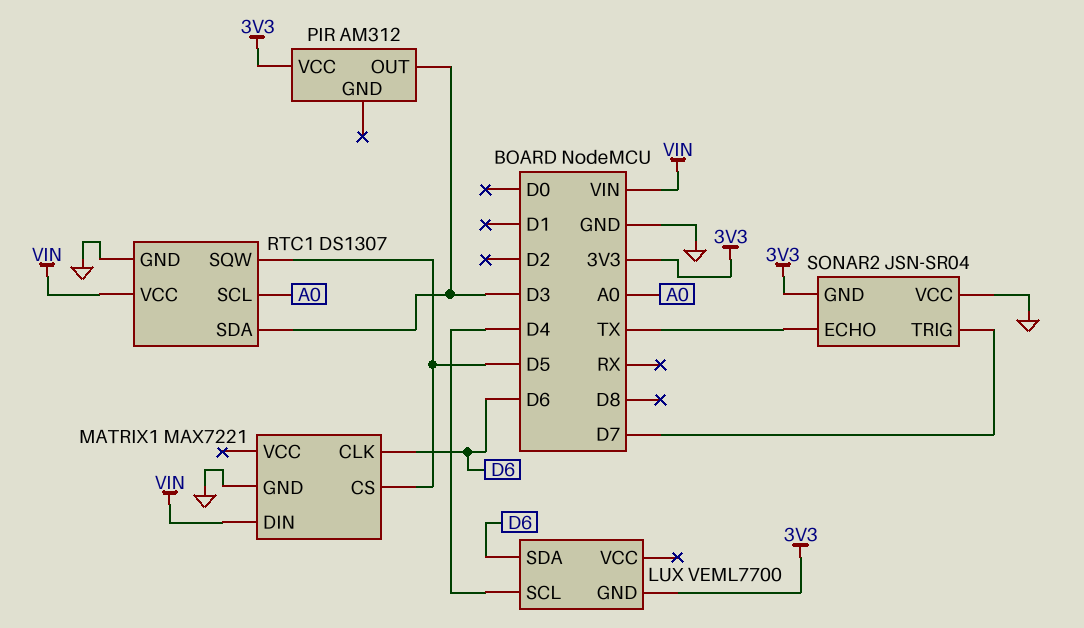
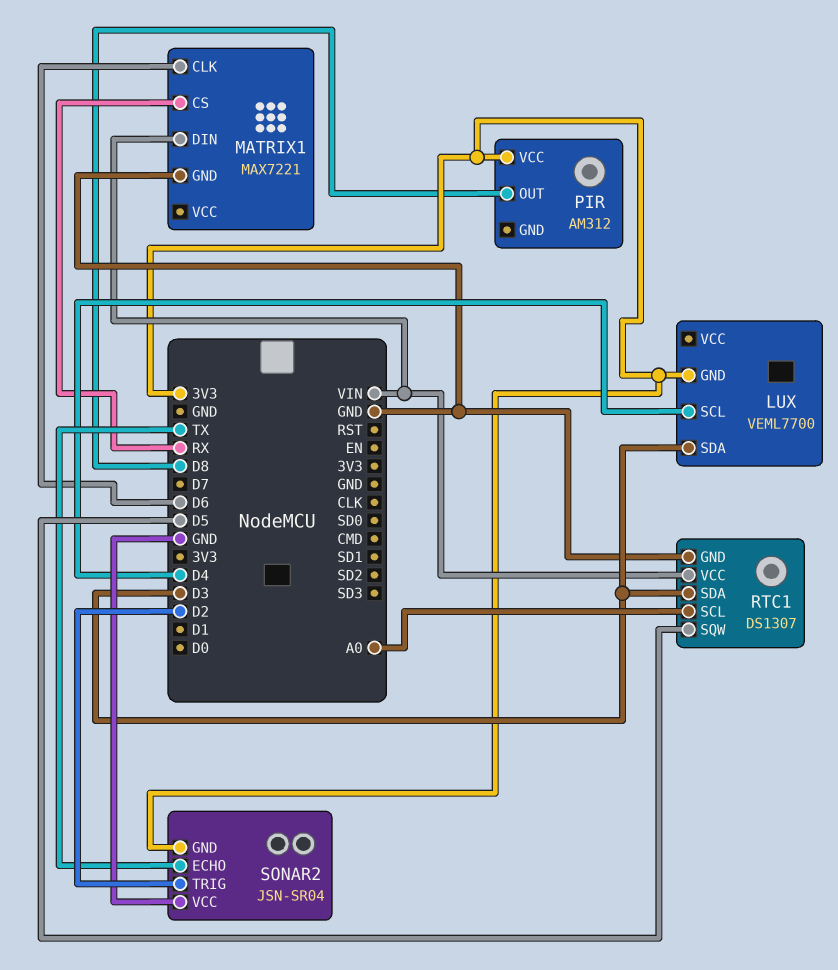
LUX pin SDA: D6 -> D3
MATRIX1 pin CS: D5 -> RX
PIR pin OUT: D3 -> D8
SONAR2 pin TRIG: D7 -> D2

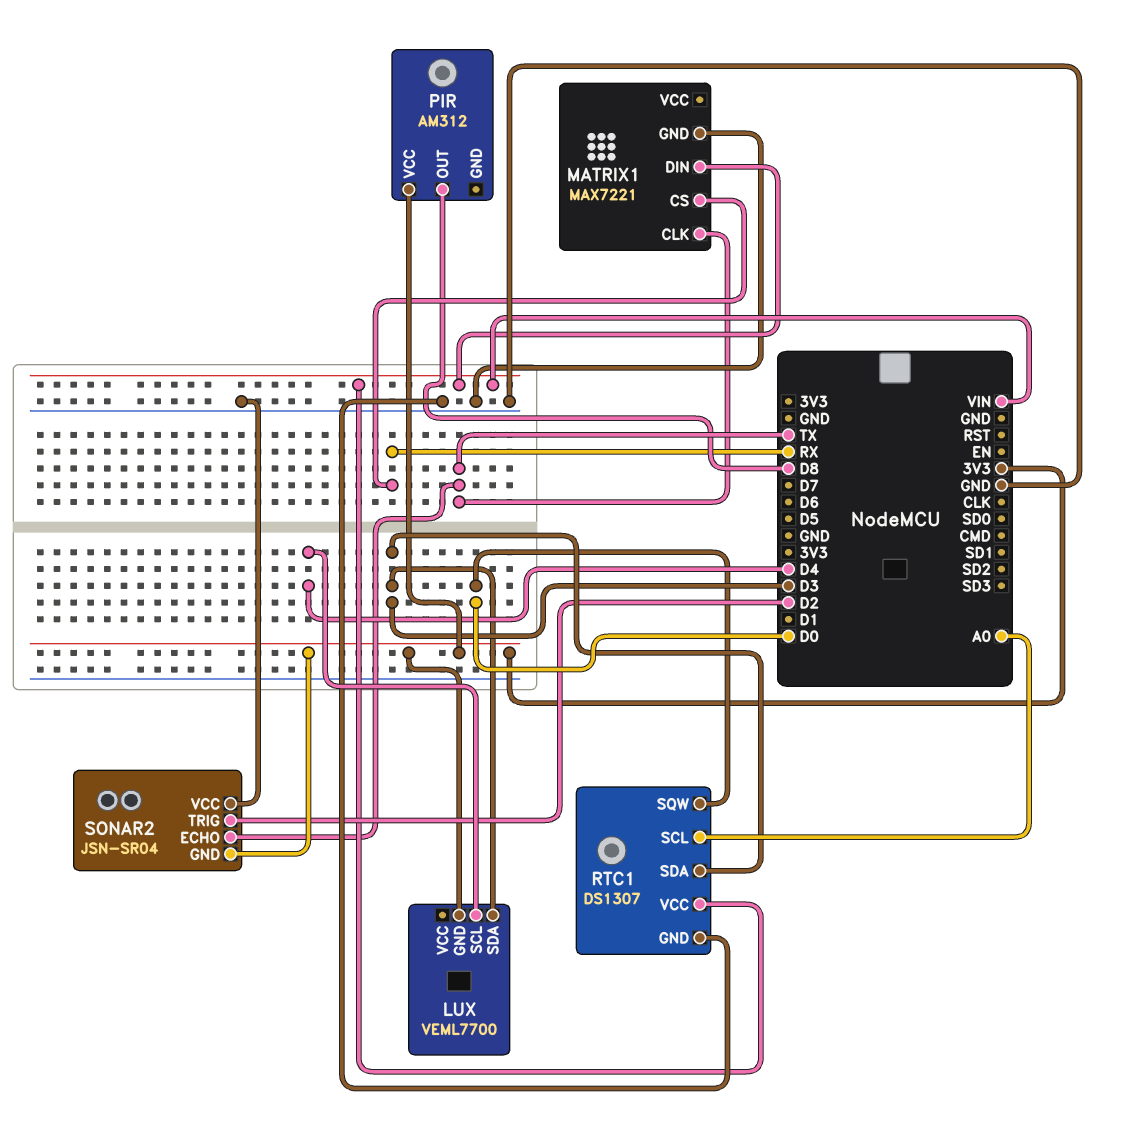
MATRIX1 pin CLK: D6 -> TX
RTC1 pin SQW: D5 -> D0

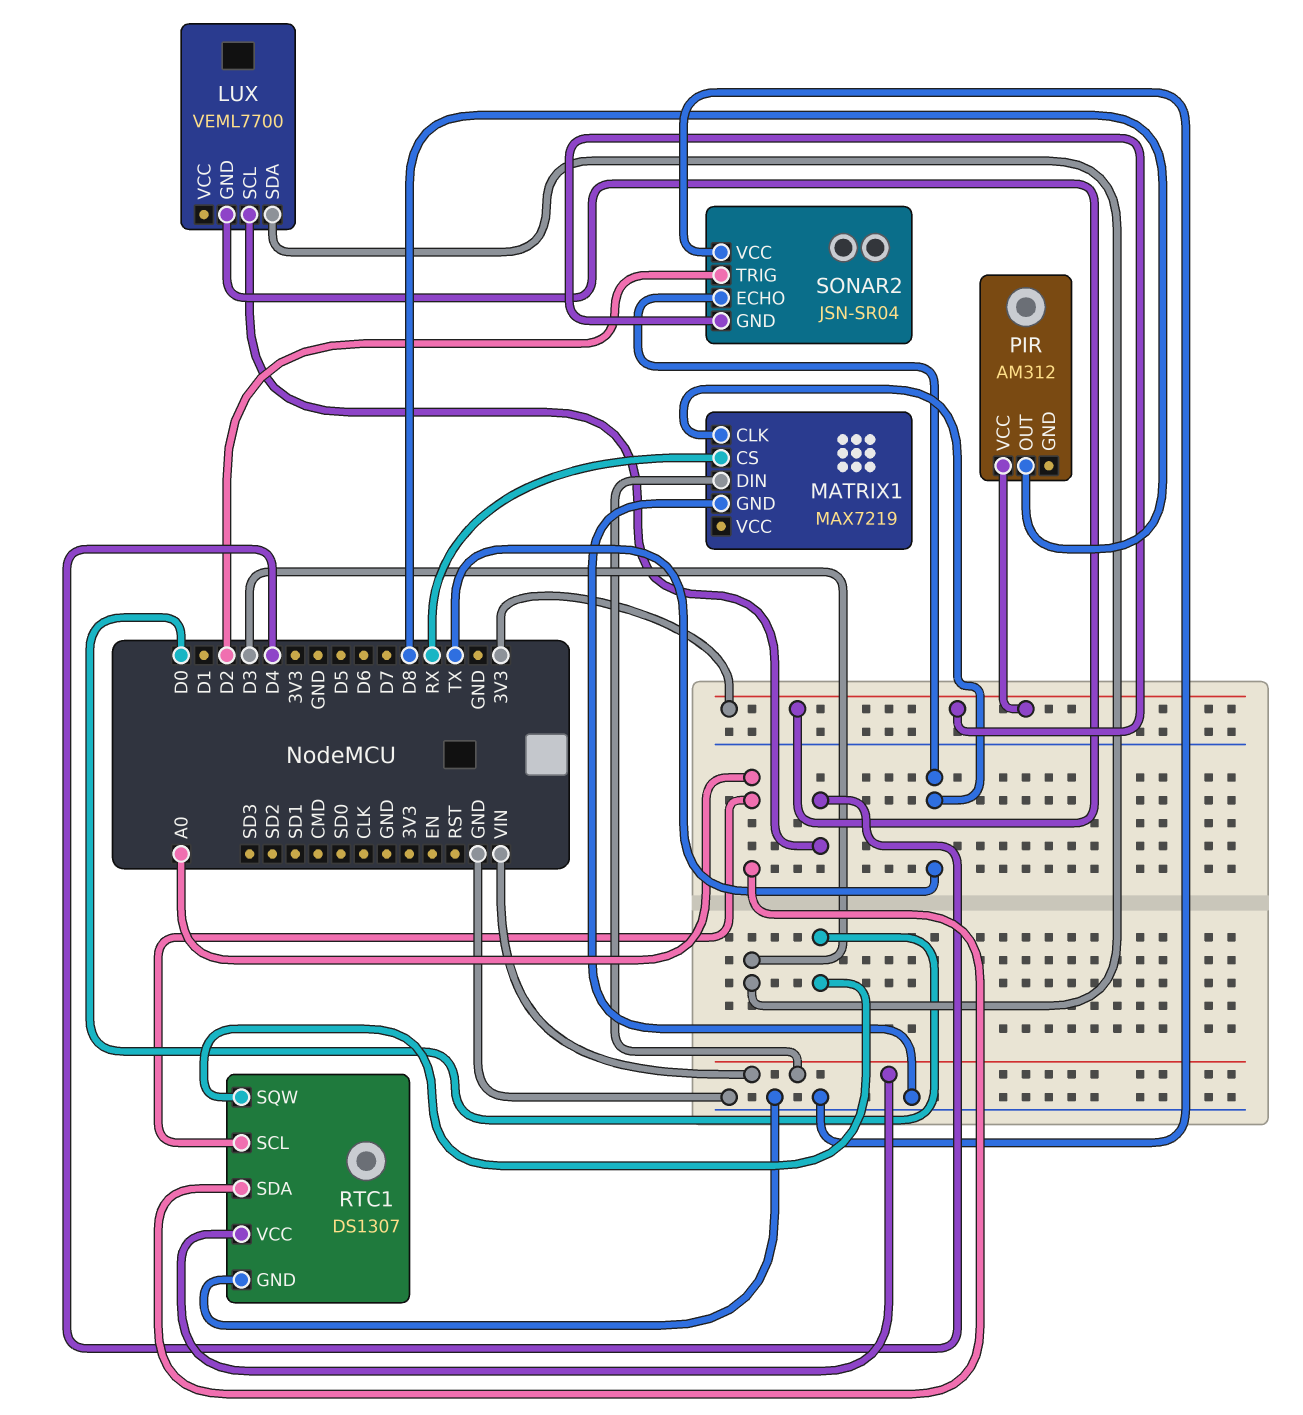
MATRIX1: MAX7221 -> MAX7219
RTC1 pin SDA: D3 -> A0

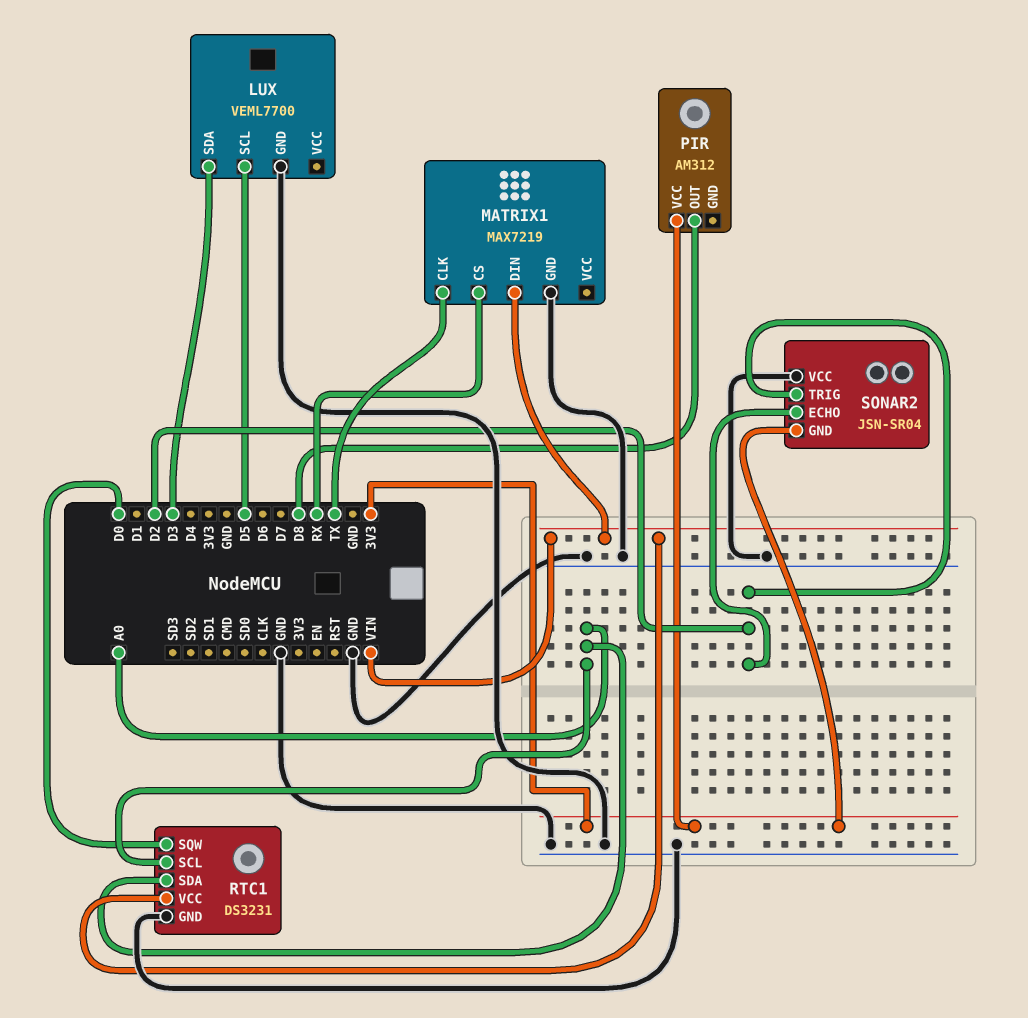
LUX pin GND: 3V3 -> GND
LUX pin SCL: D4 -> D5
RTC1: DS1307 -> DS3231
SONAR2 pin ECHO: TX -> D2

